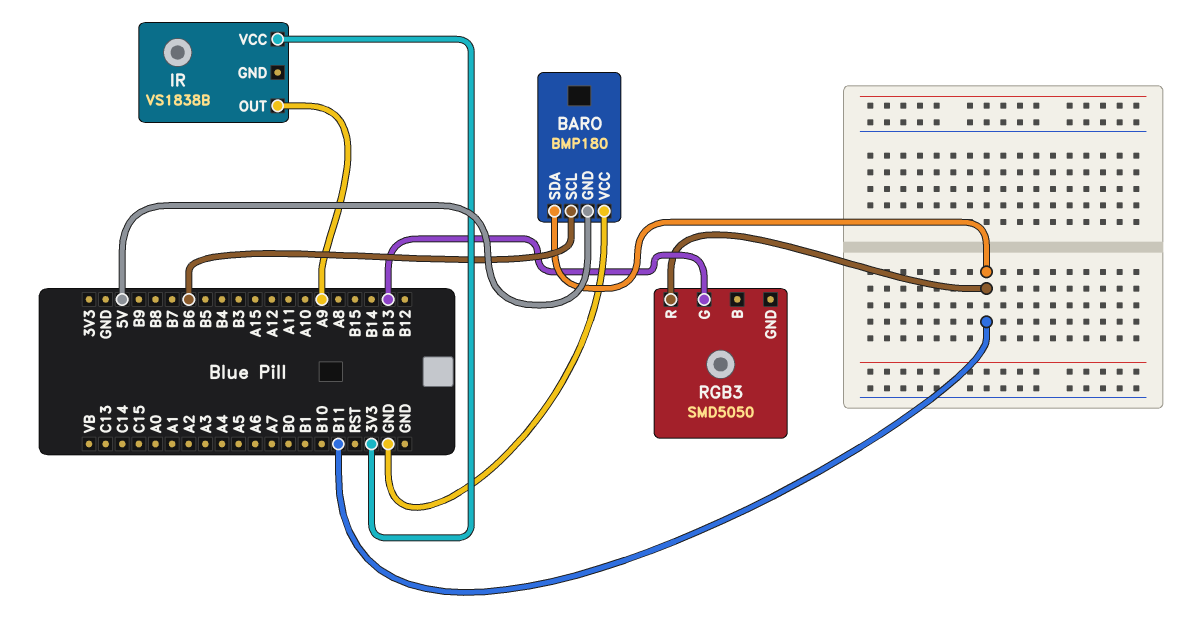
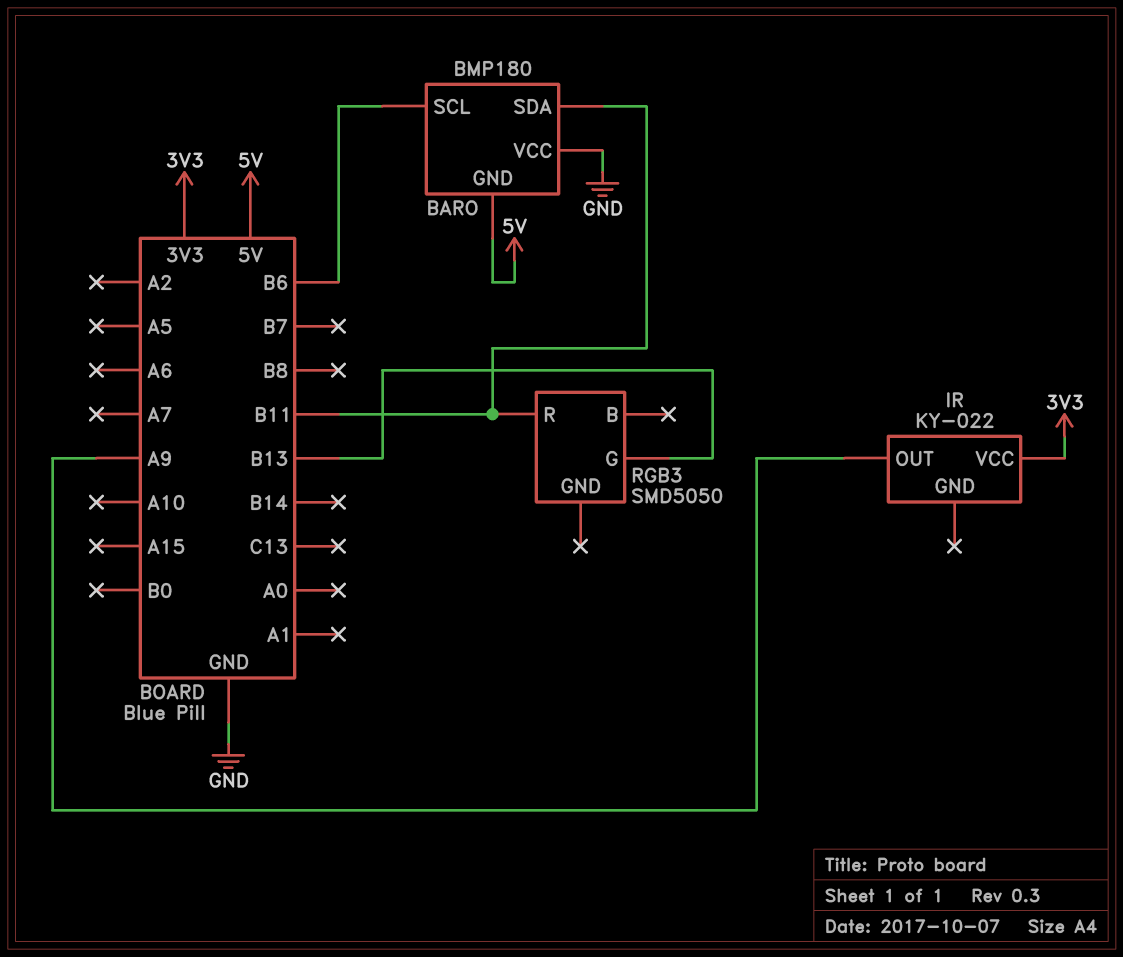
IR: VS1838B -> KY-022

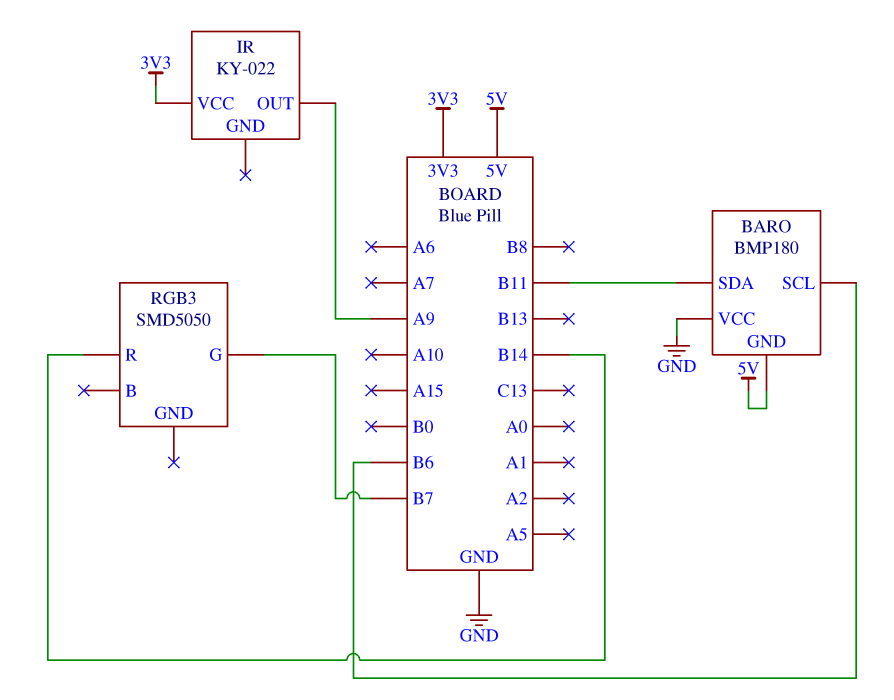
RGB3 pin G: B13 -> B7
RGB3 pin R: B11 -> B14

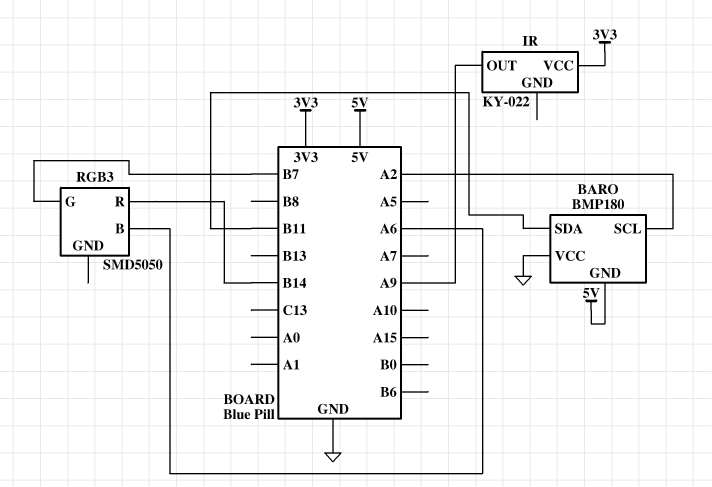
BARO pin SCL: B6 -> A2
RGB3 pin B: none -> A6

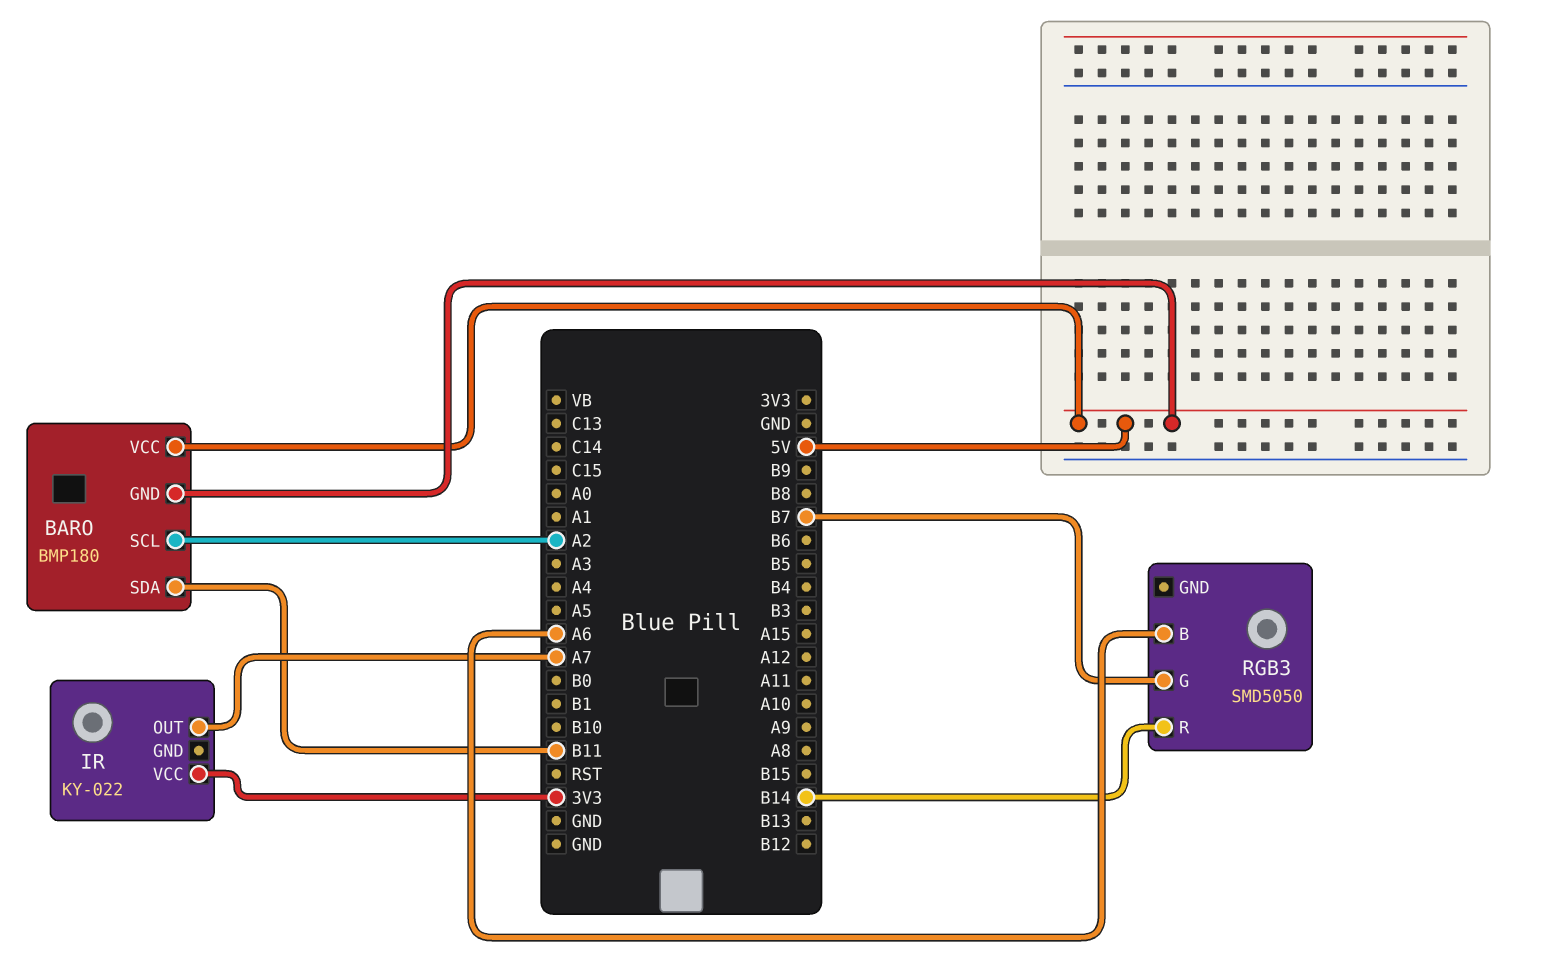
BARO pin VCC: GND -> 5V
IR pin OUT: A9 -> A7

